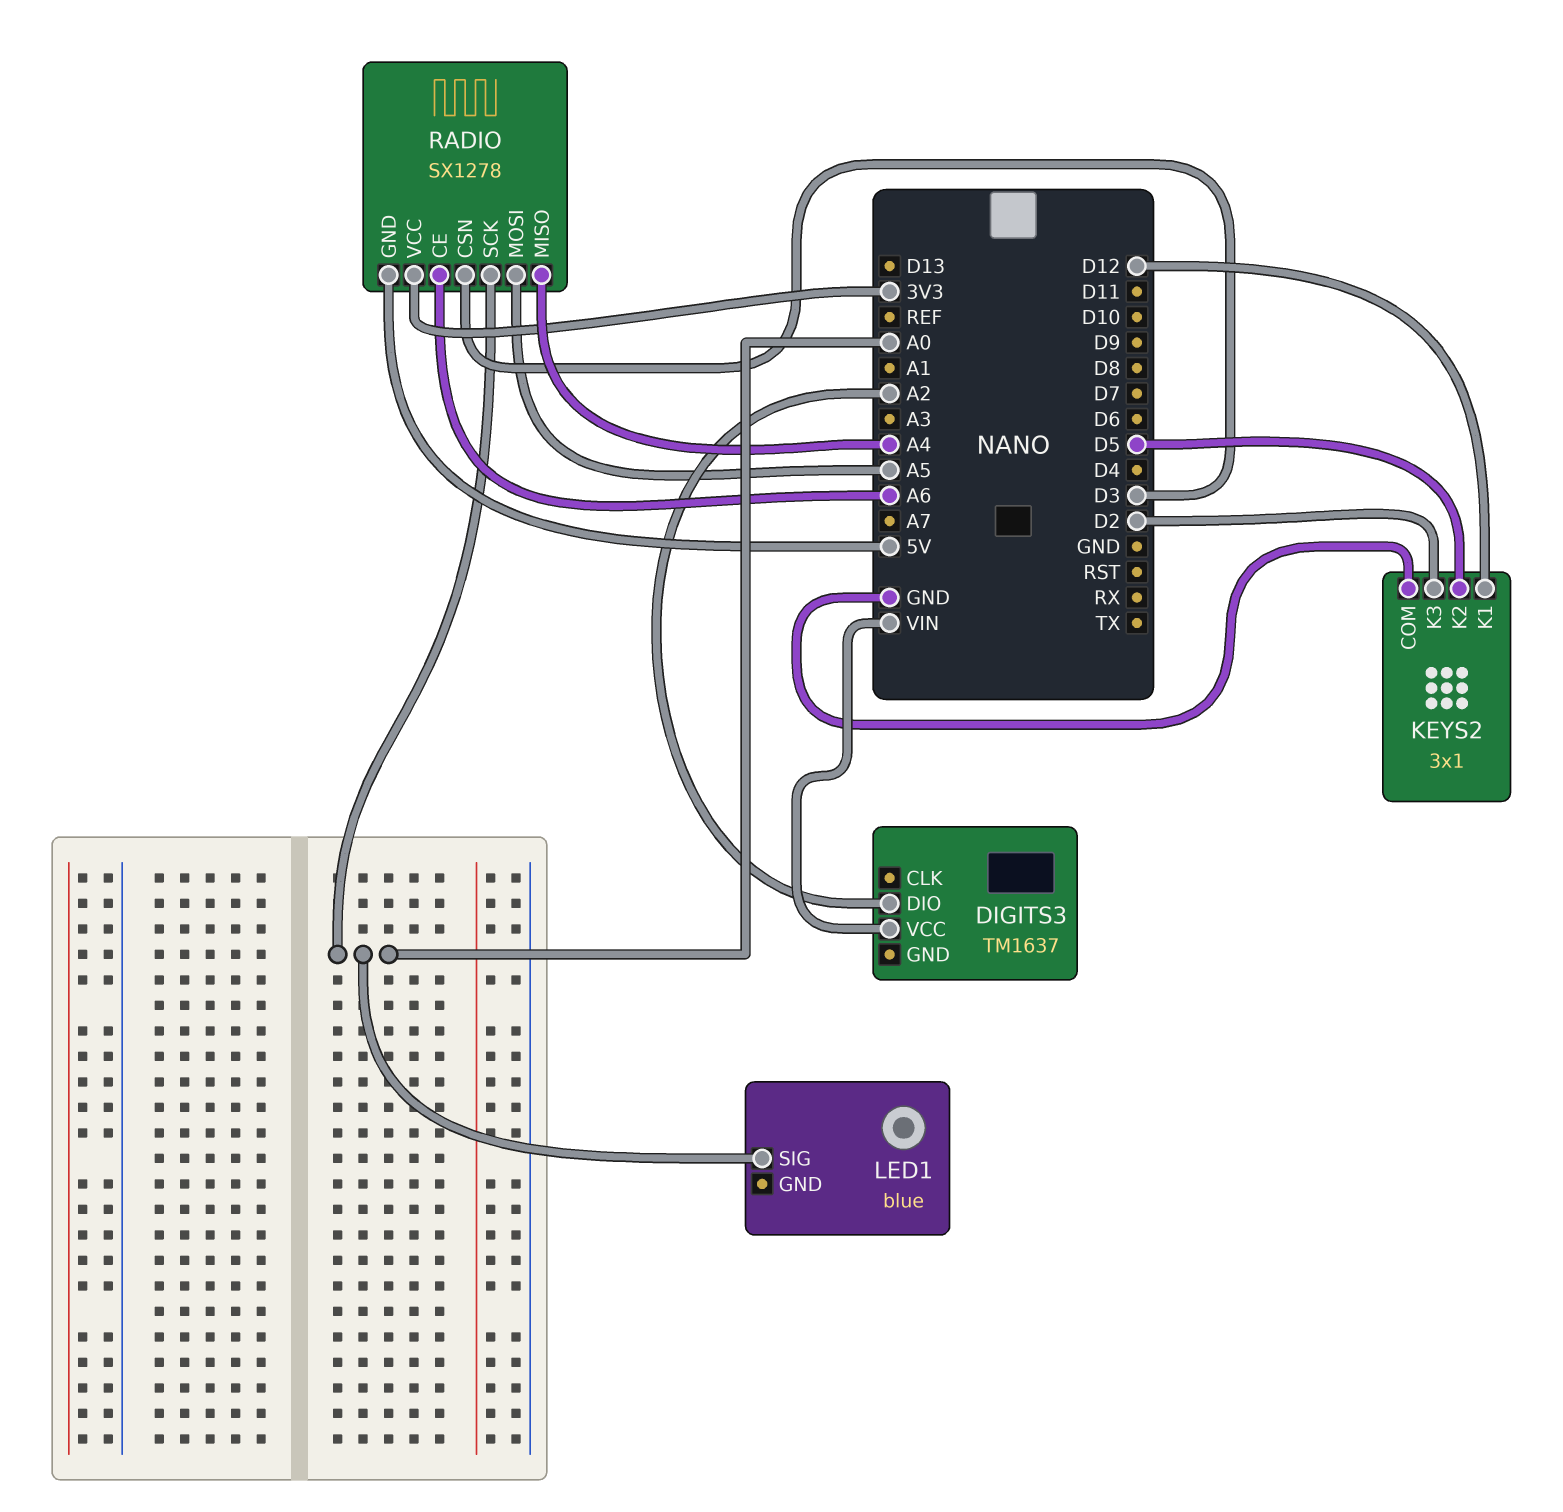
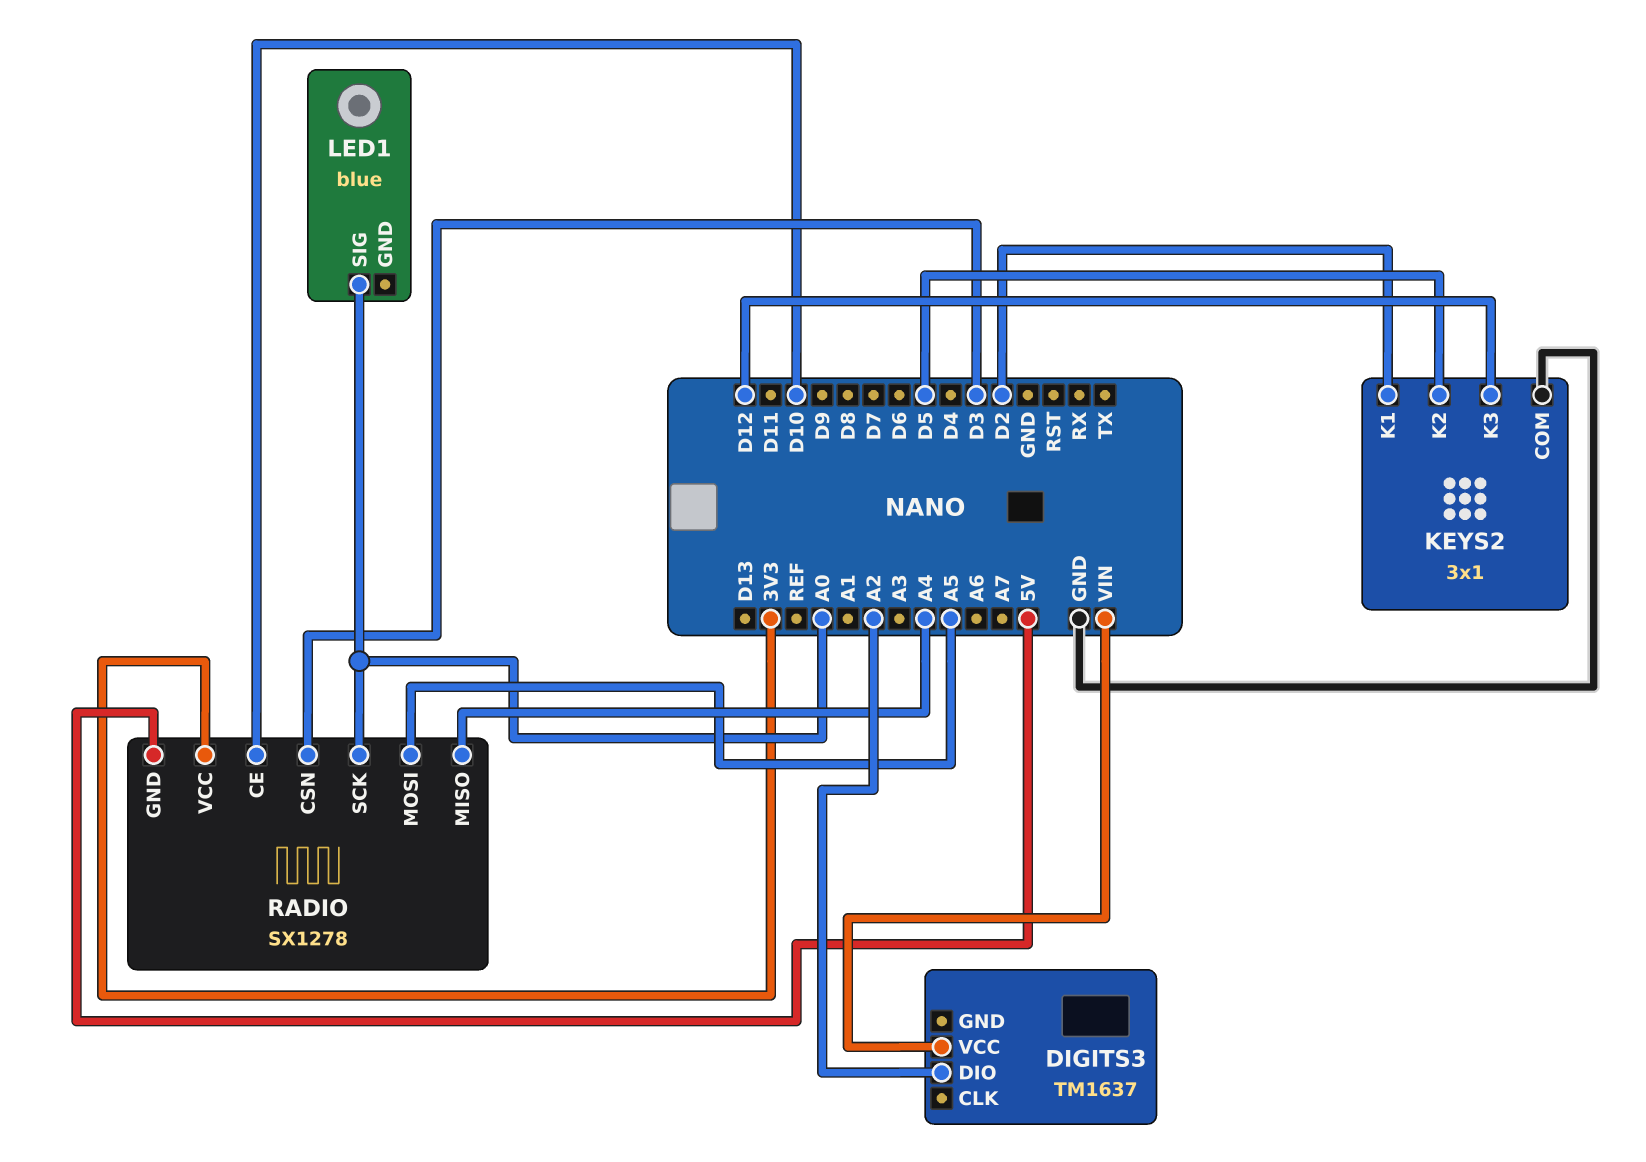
KEYS2 pin K1: D12 -> D2
KEYS2 pin K3: D2 -> D12
RADIO pin CE: A6 -> D10

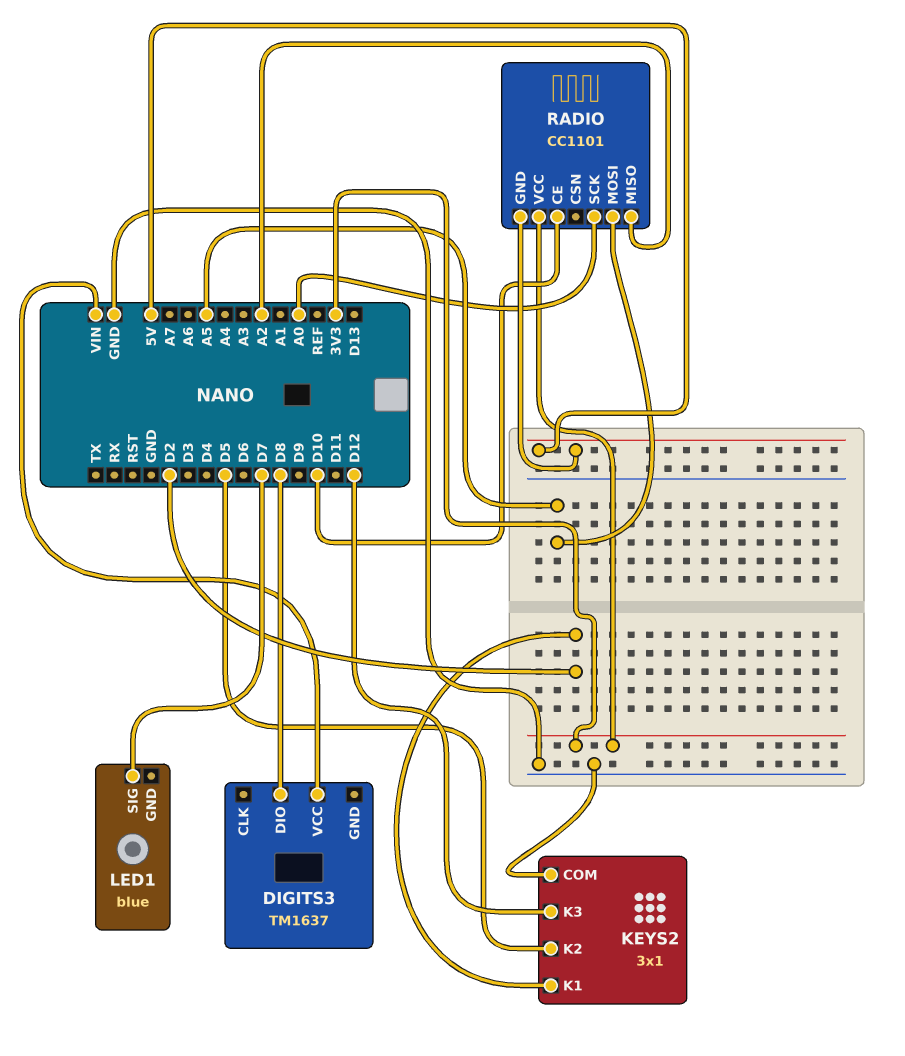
DIGITS3 pin DIO: A2 -> D8
LED1 pin SIG: A0 -> D7
RADIO: SX1278 -> CC1101
RADIO pin CSN: D3 -> none
RADIO pin MISO: A4 -> A2

